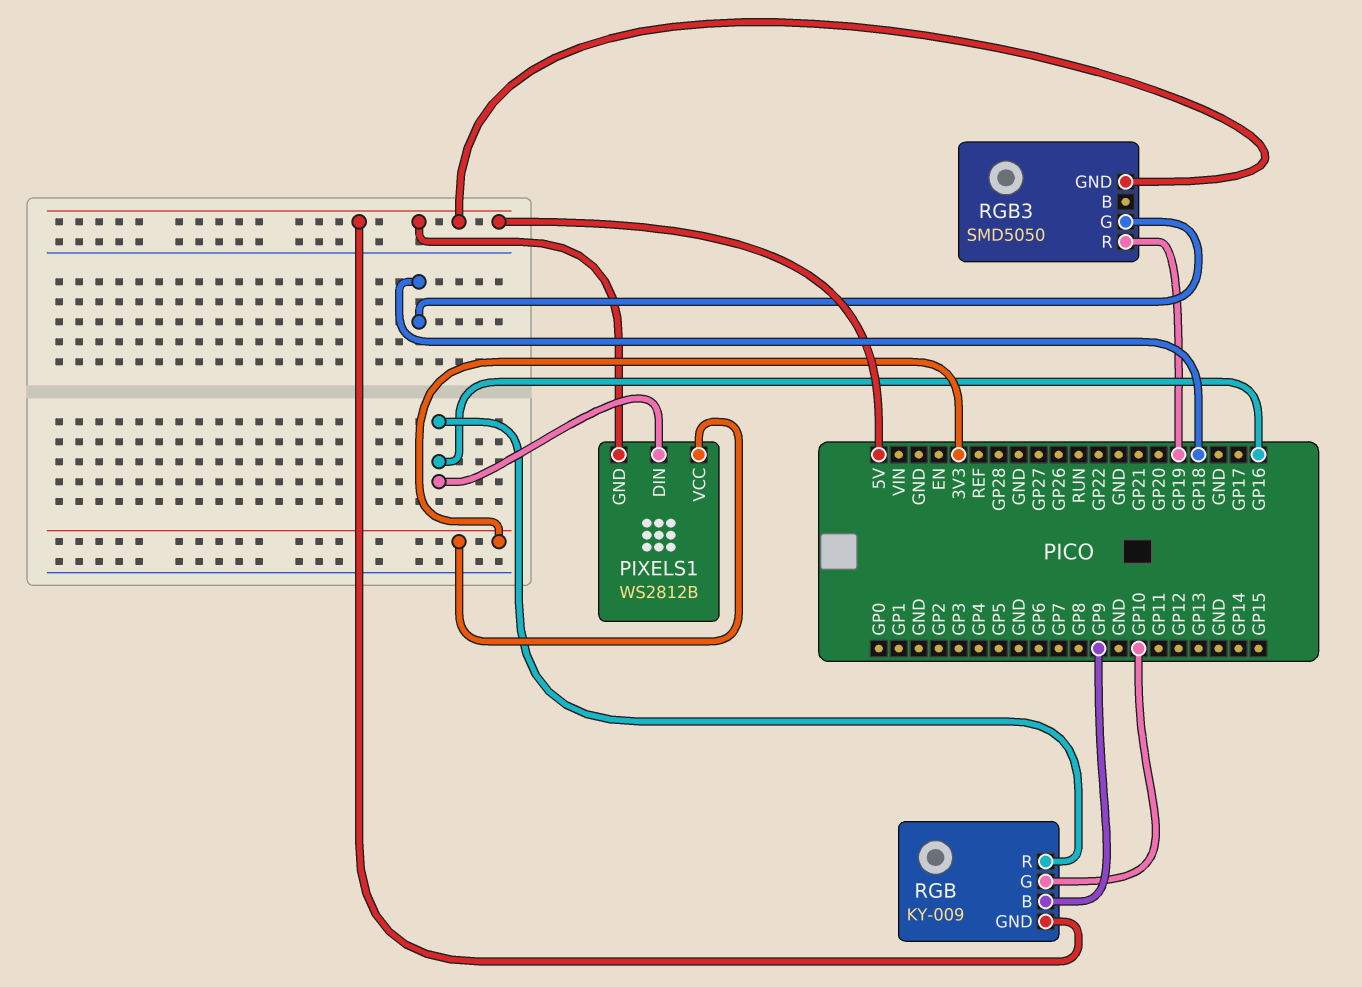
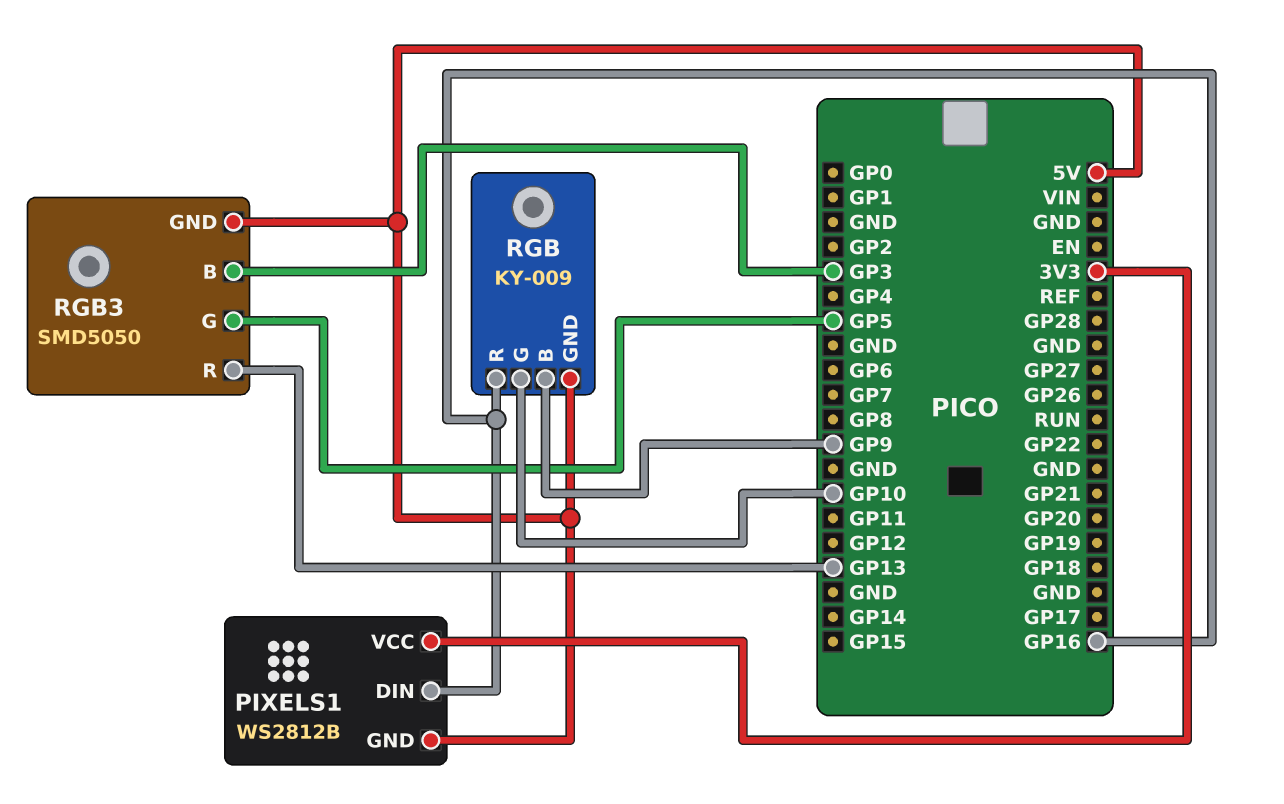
RGB3 pin B: none -> GP3
RGB3 pin G: GP18 -> GP5
RGB3 pin R: GP19 -> GP13

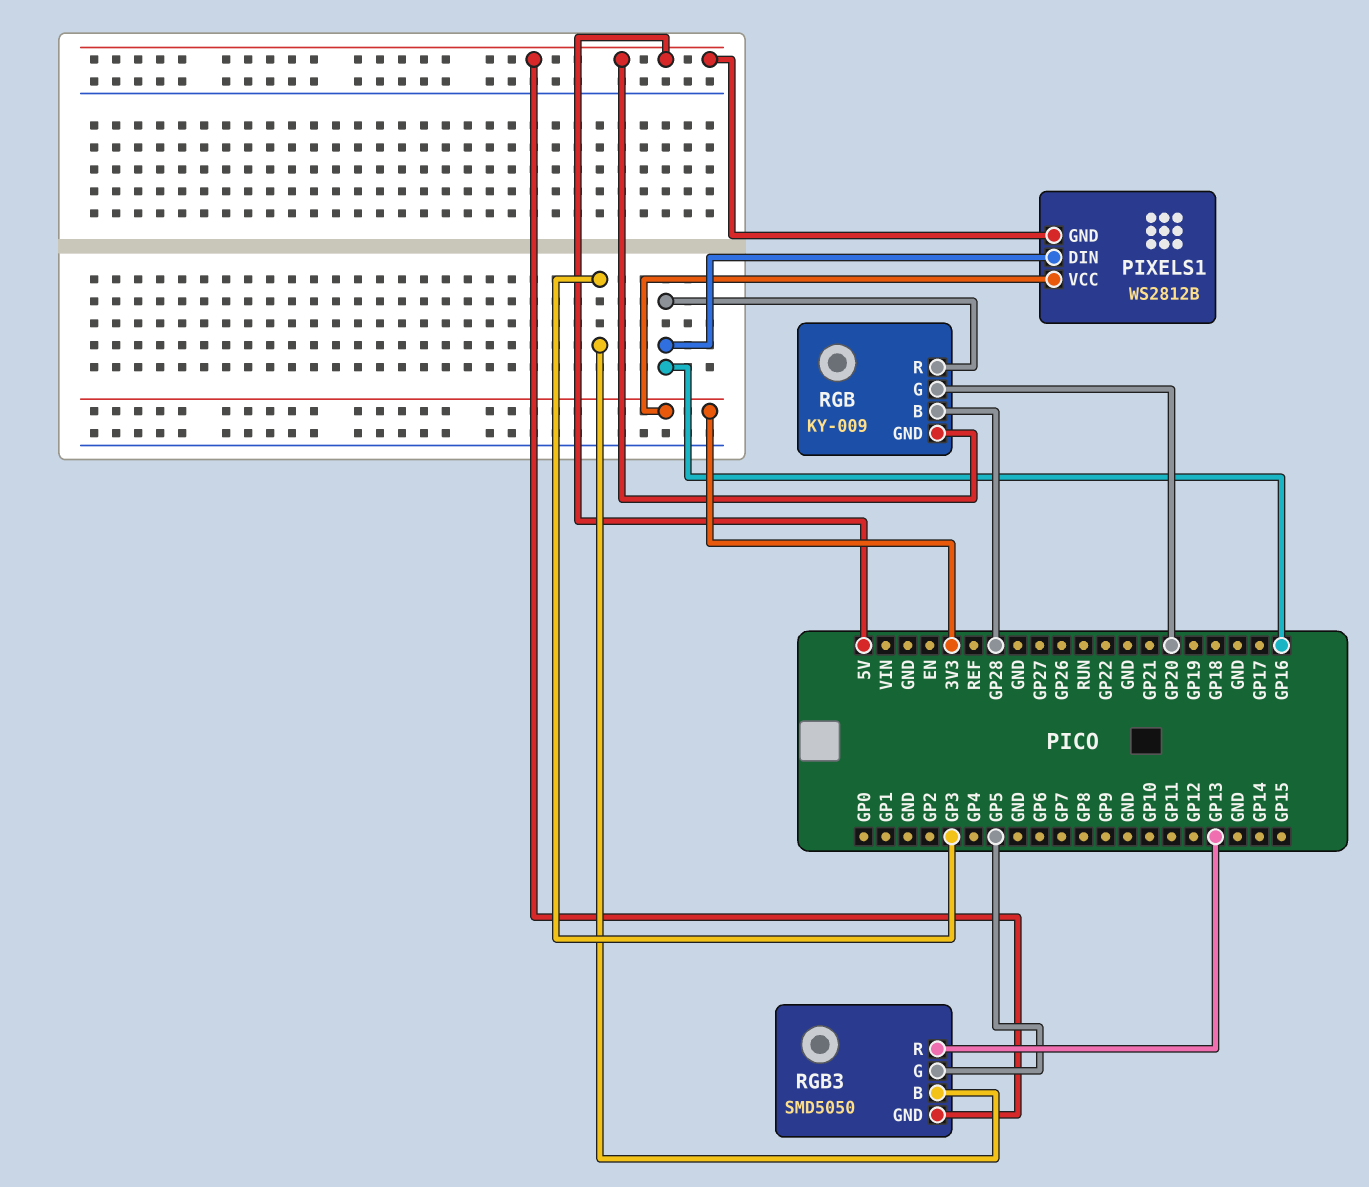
RGB pin B: GP9 -> GP28
RGB pin G: GP10 -> GP20

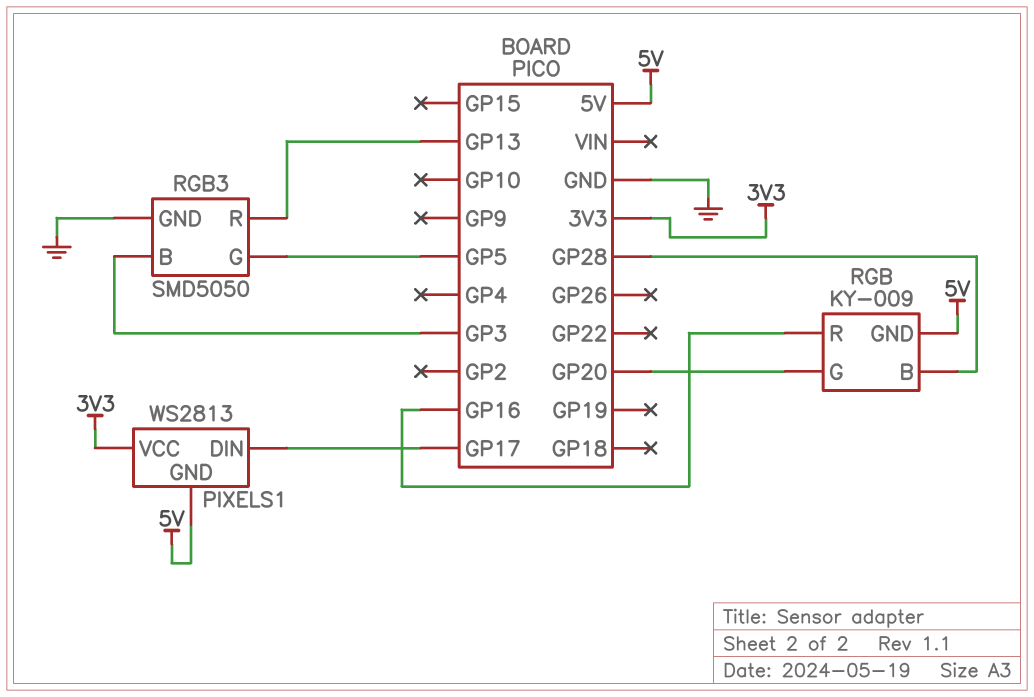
PIXELS1: WS2812B -> WS2813
PIXELS1 pin DIN: GP16 -> GP17
RGB3 pin GND: 5V -> GND

